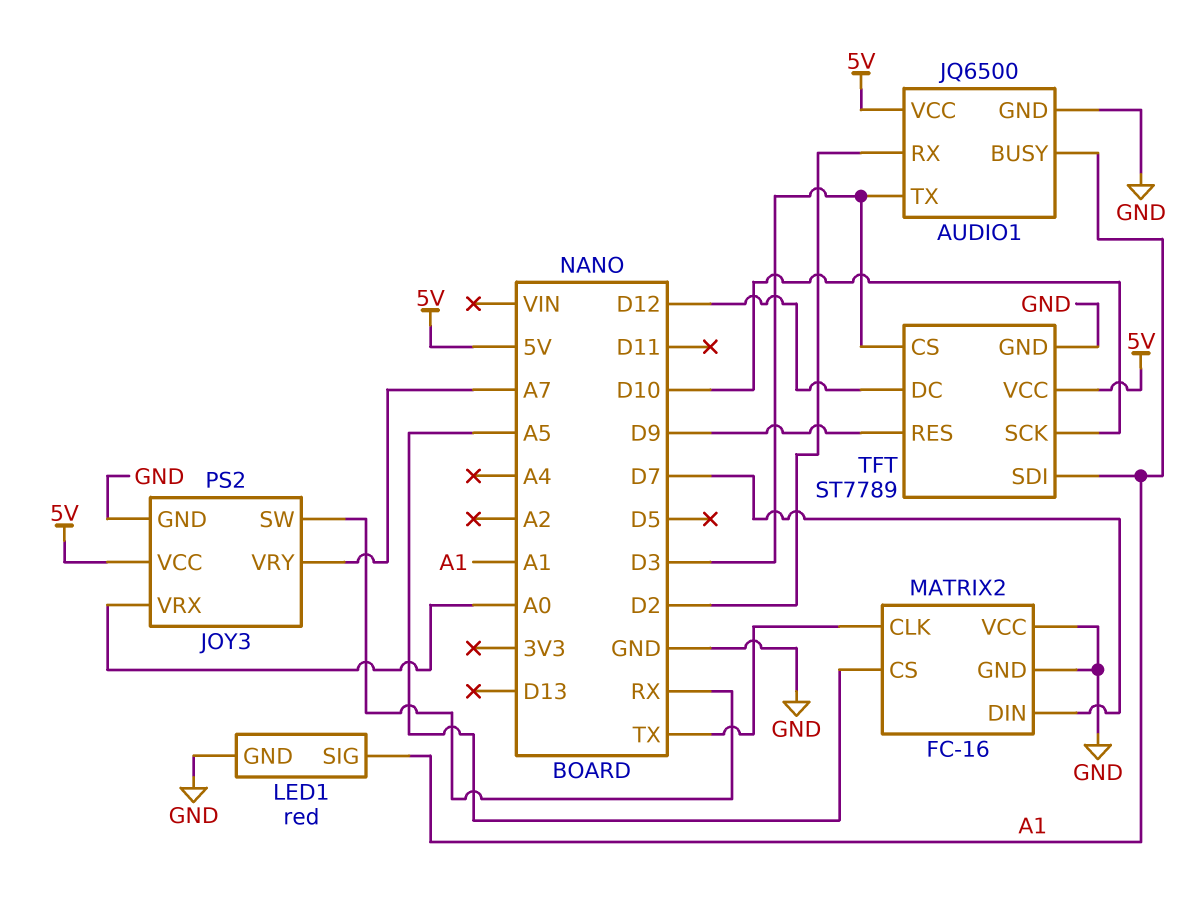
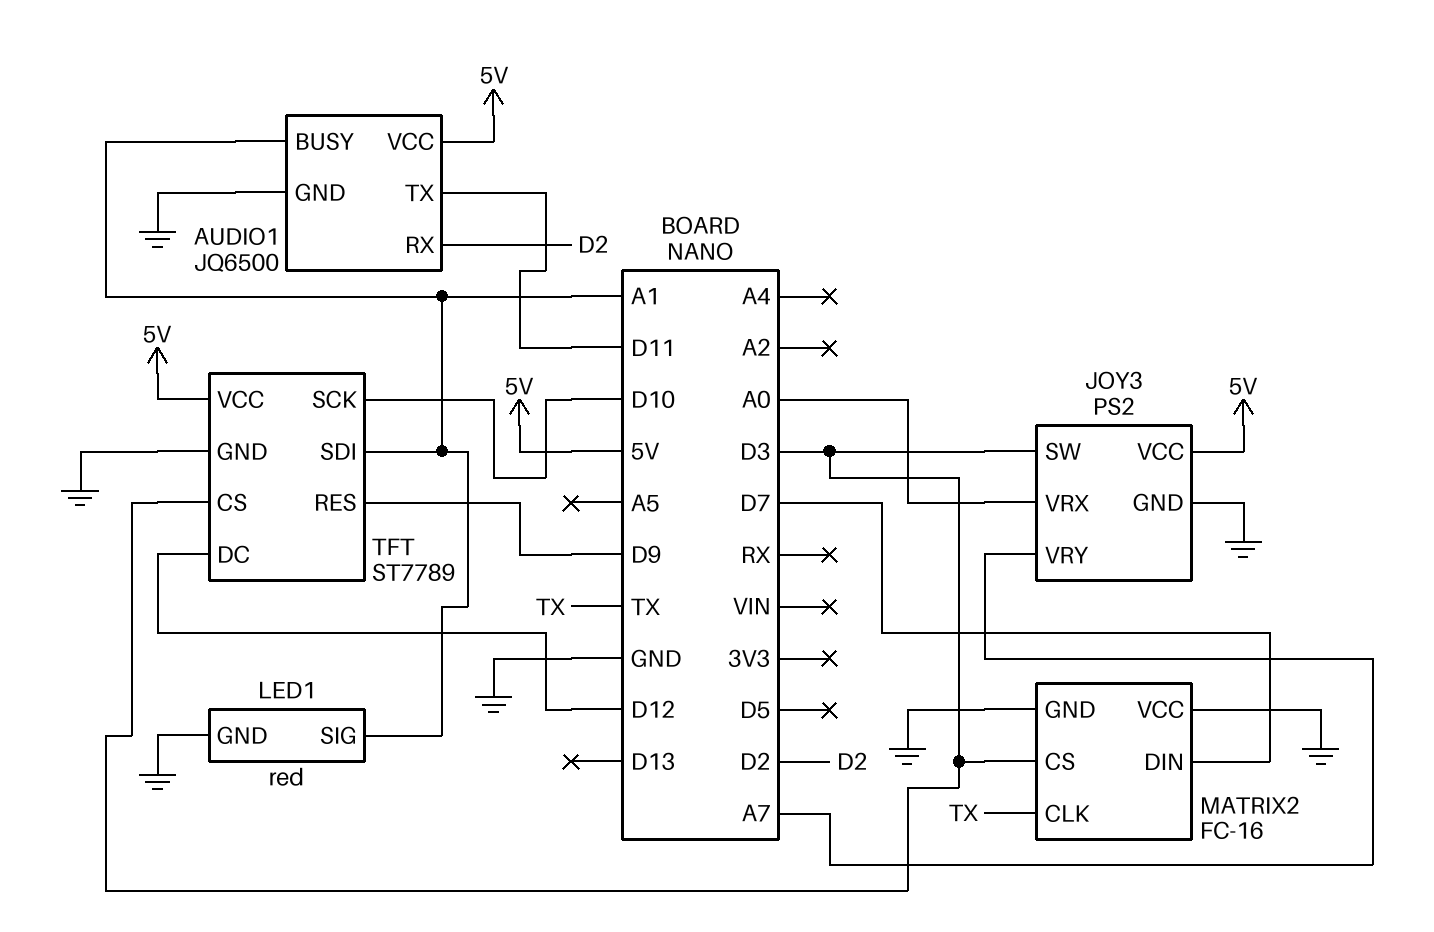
AUDIO1 pin TX: D3 -> D11
JOY3 pin SW: RX -> D3
MATRIX2 pin CS: A5 -> D3

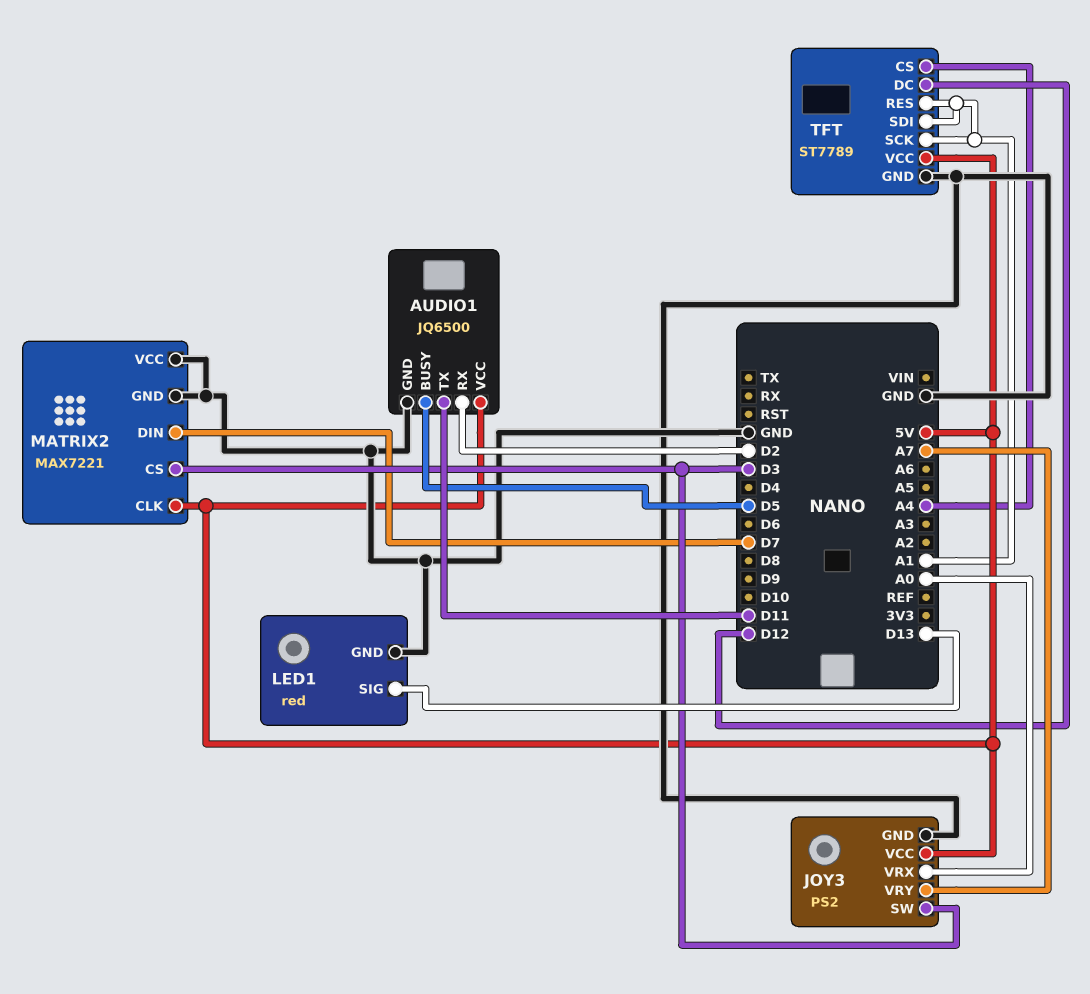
AUDIO1 pin BUSY: A1 -> D5
LED1 pin SIG: A1 -> D13
MATRIX2: FC-16 -> MAX7221
MATRIX2 pin CLK: TX -> 5V
TFT pin CS: D3 -> A4
TFT pin RES: D9 -> A1
TFT pin SCK: D10 -> A1

